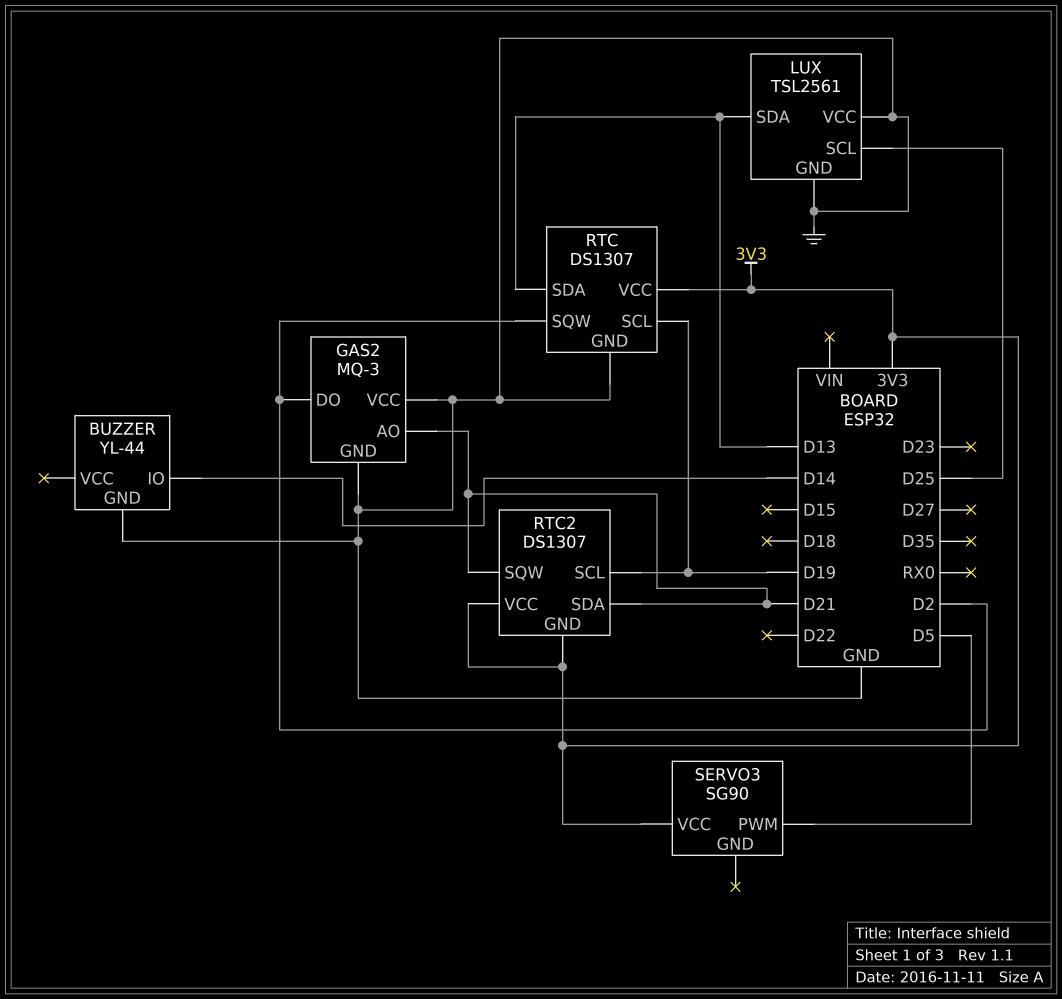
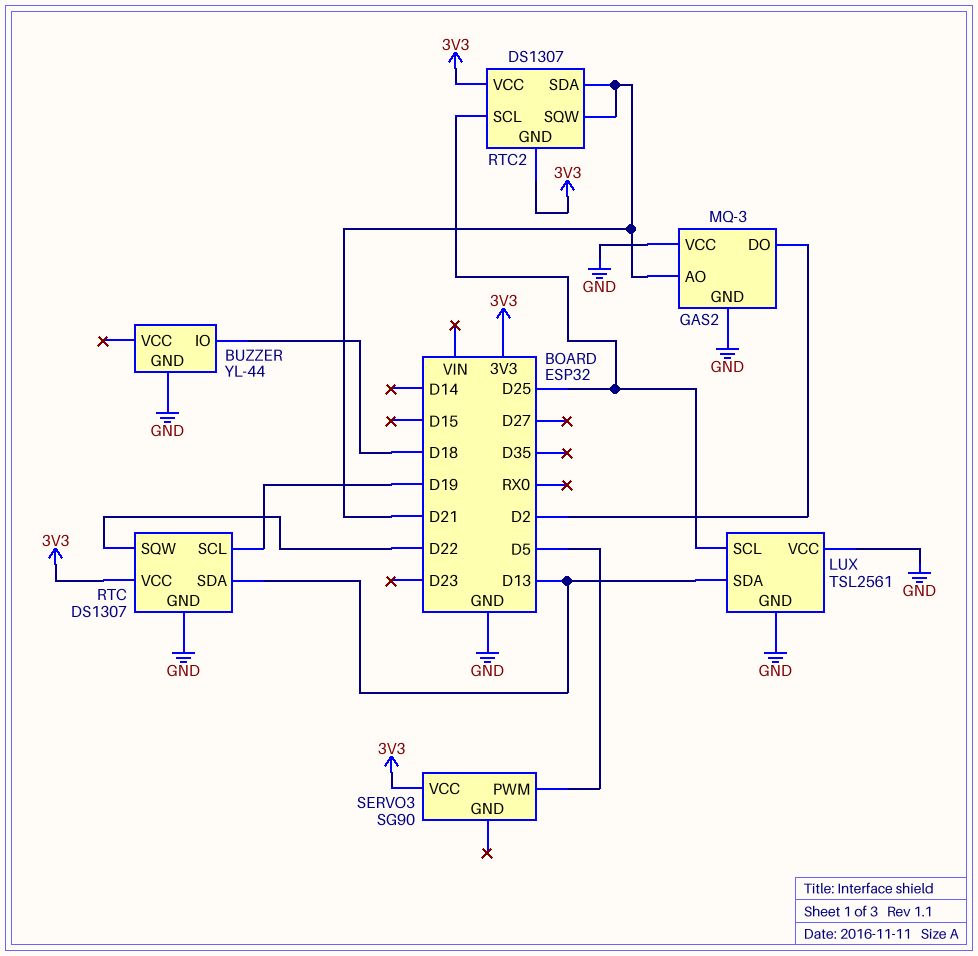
BUZZER pin IO: D14 -> D18
RTC pin SQW: D2 -> D22
RTC2 pin SCL: D19 -> D25

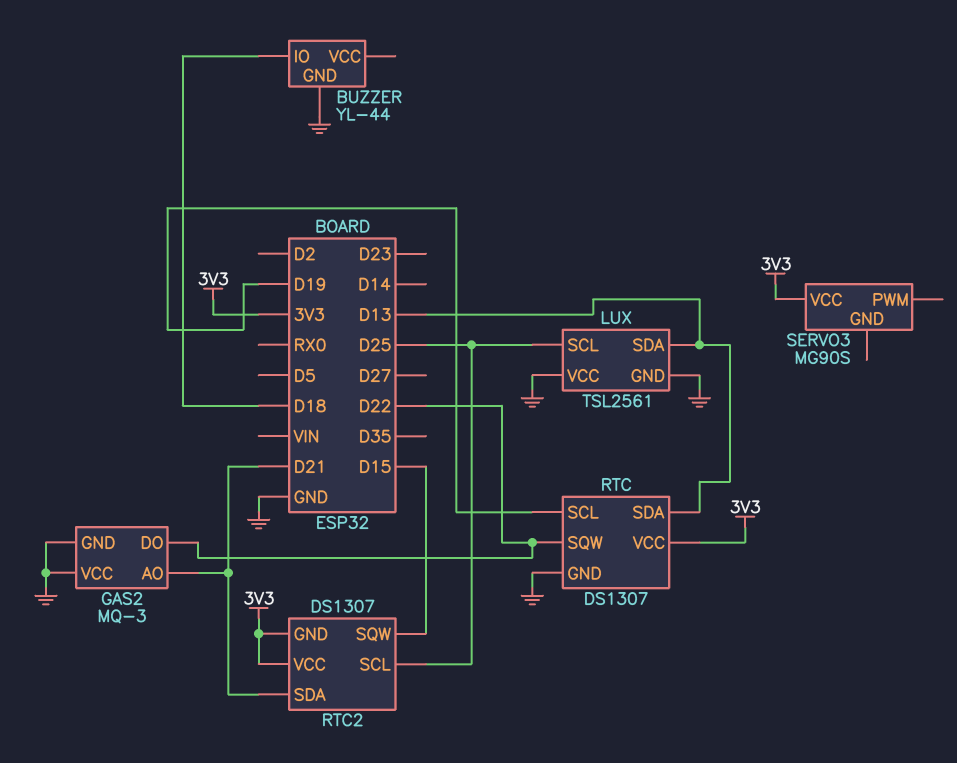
GAS2 pin DO: D2 -> D22
RTC2 pin SQW: D21 -> D15
SERVO3: SG90 -> MG90S
SERVO3 pin PWM: D5 -> none

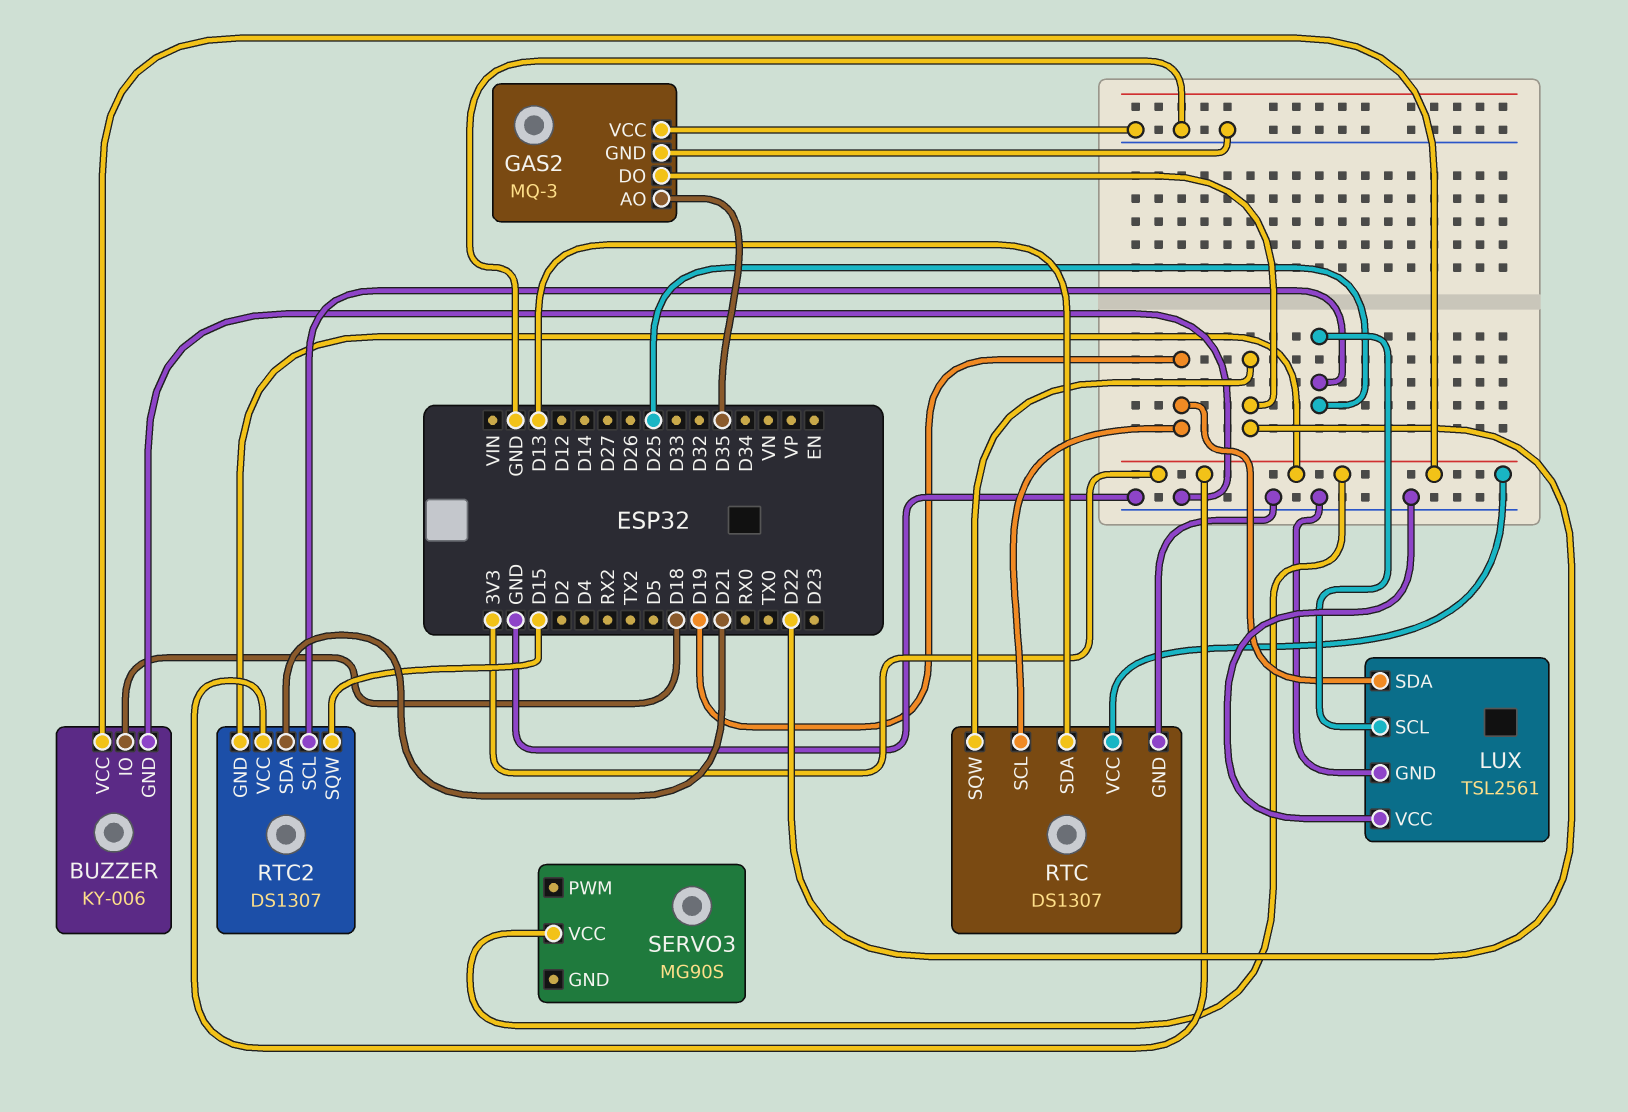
BUZZER: YL-44 -> KY-006
BUZZER pin VCC: none -> 3V3
GAS2 pin AO: D21 -> D35
LUX pin SDA: D13 -> D19

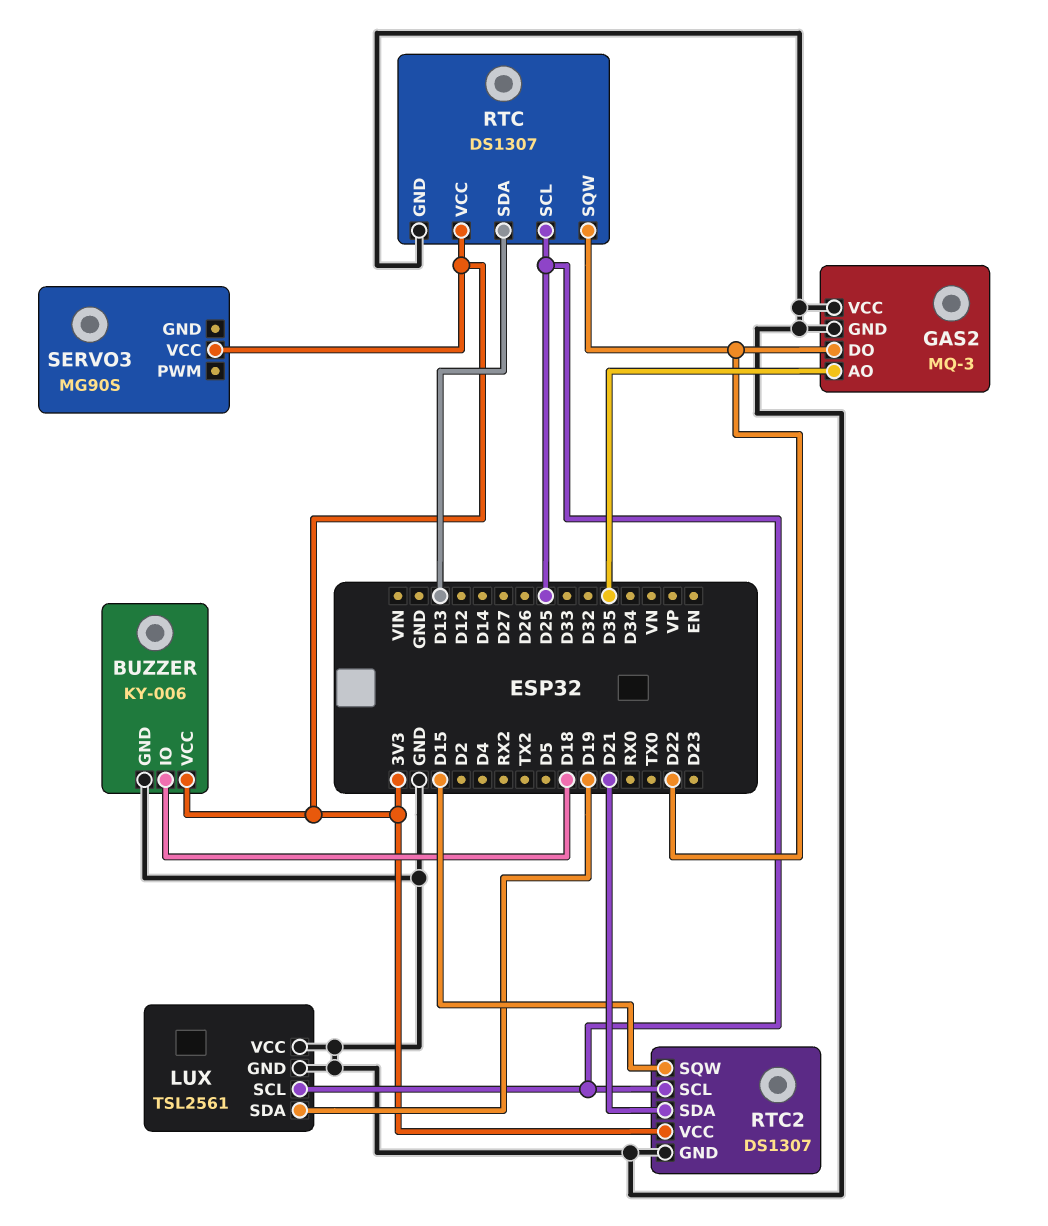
RTC pin SCL: D19 -> D25
RTC2 pin GND: 3V3 -> GND

